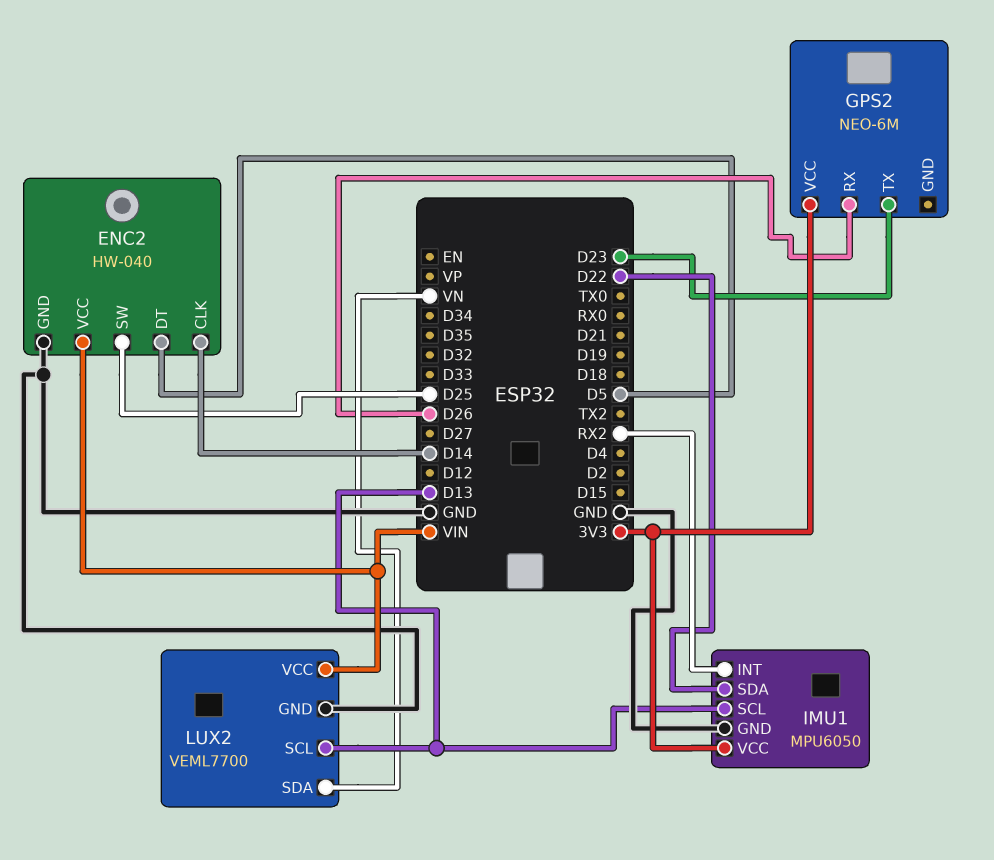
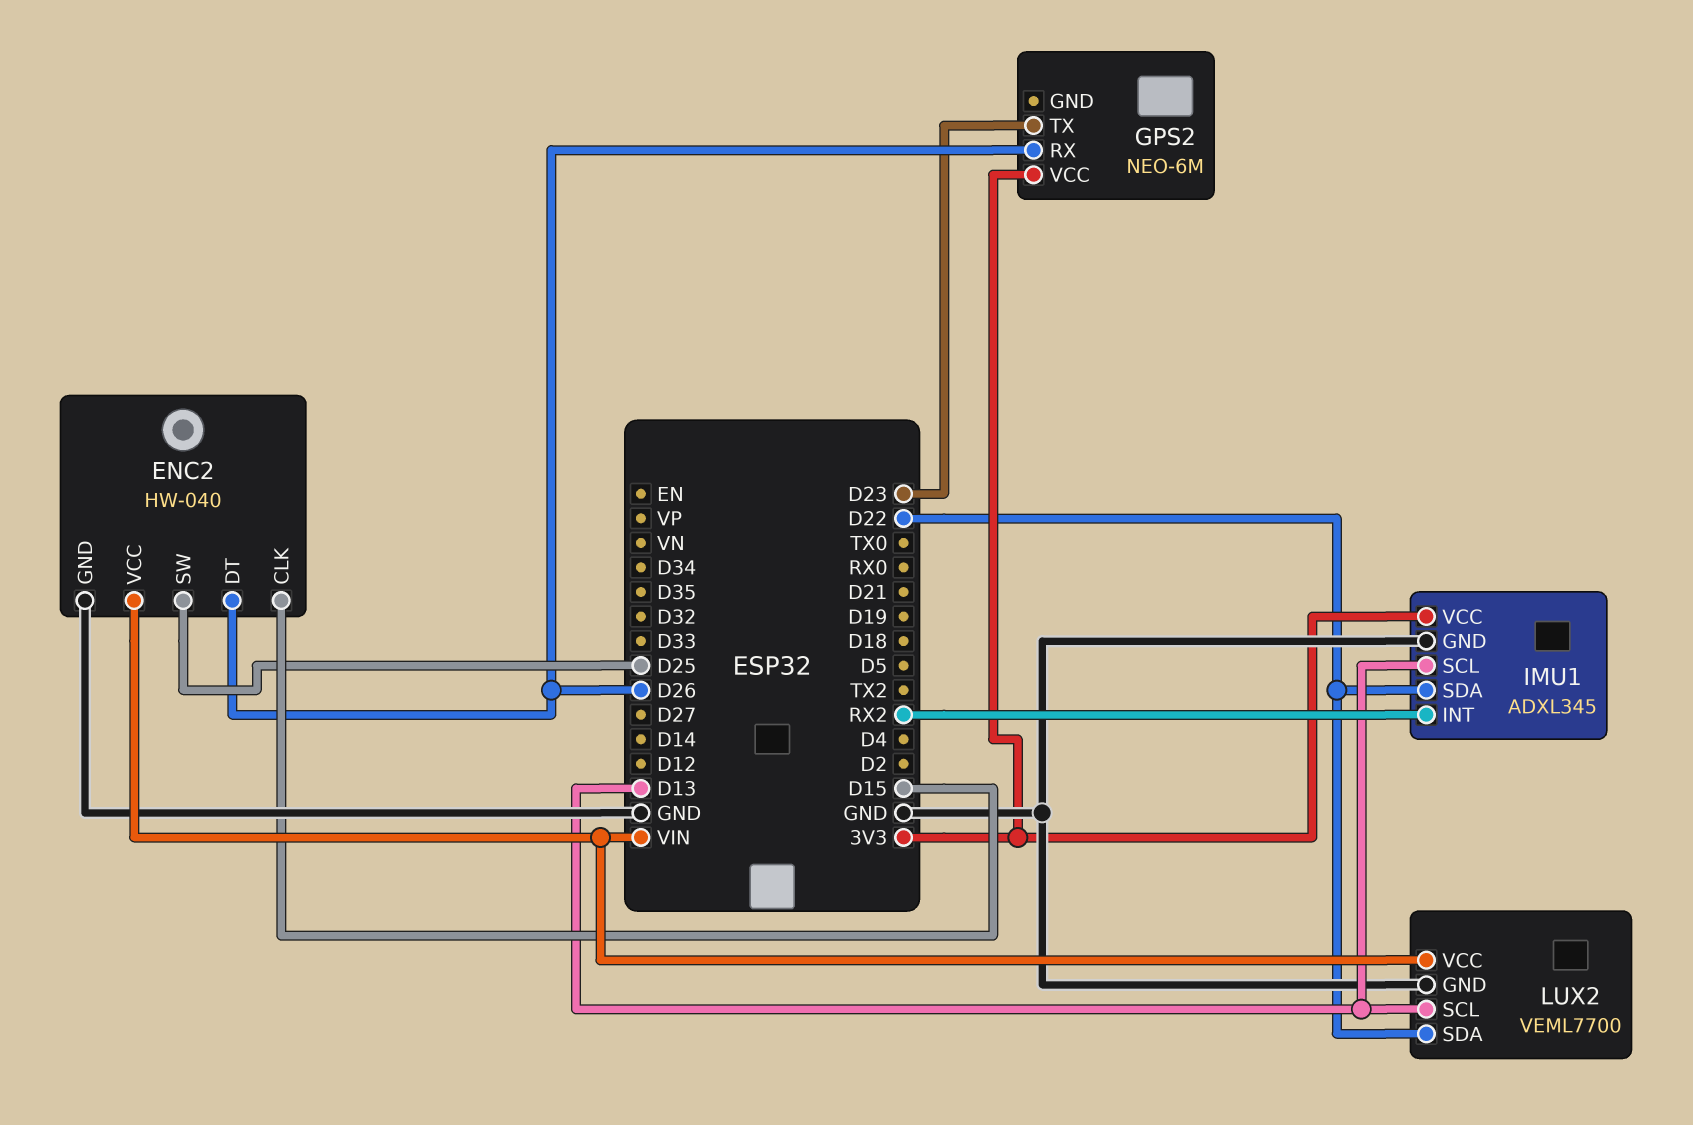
ENC2 pin CLK: D14 -> D15
ENC2 pin DT: D5 -> D26
IMU1: MPU6050 -> ADXL345
LUX2 pin SDA: VN -> D22

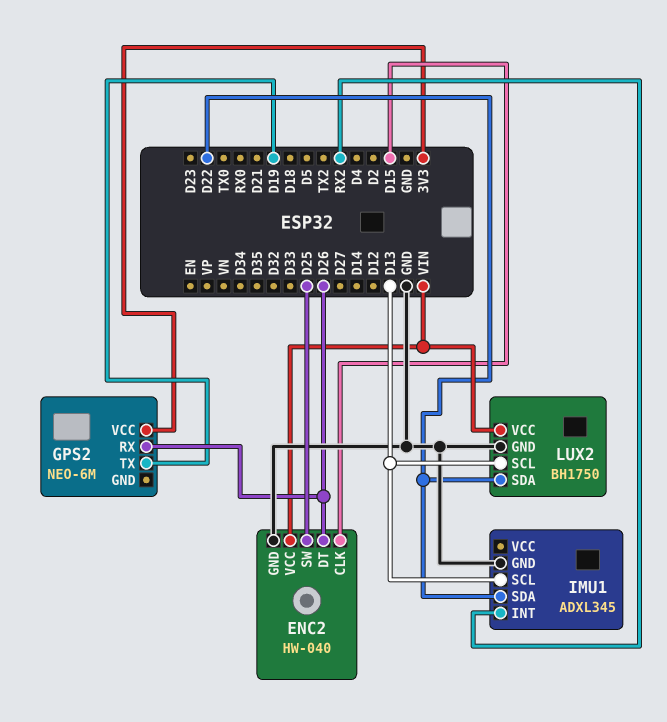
GPS2 pin TX: D23 -> D19
IMU1 pin VCC: 3V3 -> none
LUX2: VEML7700 -> BH1750

